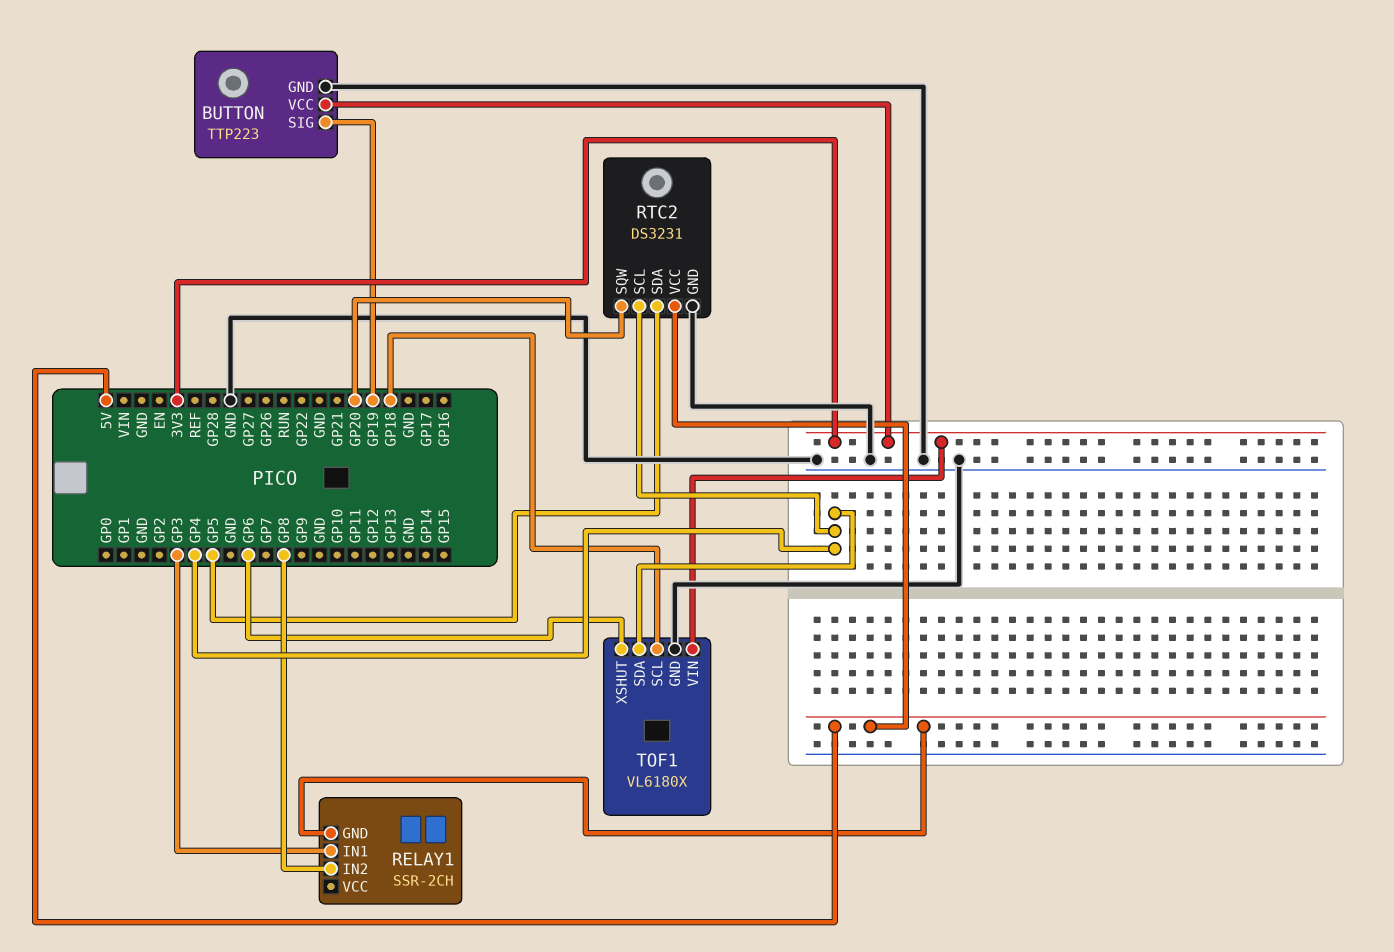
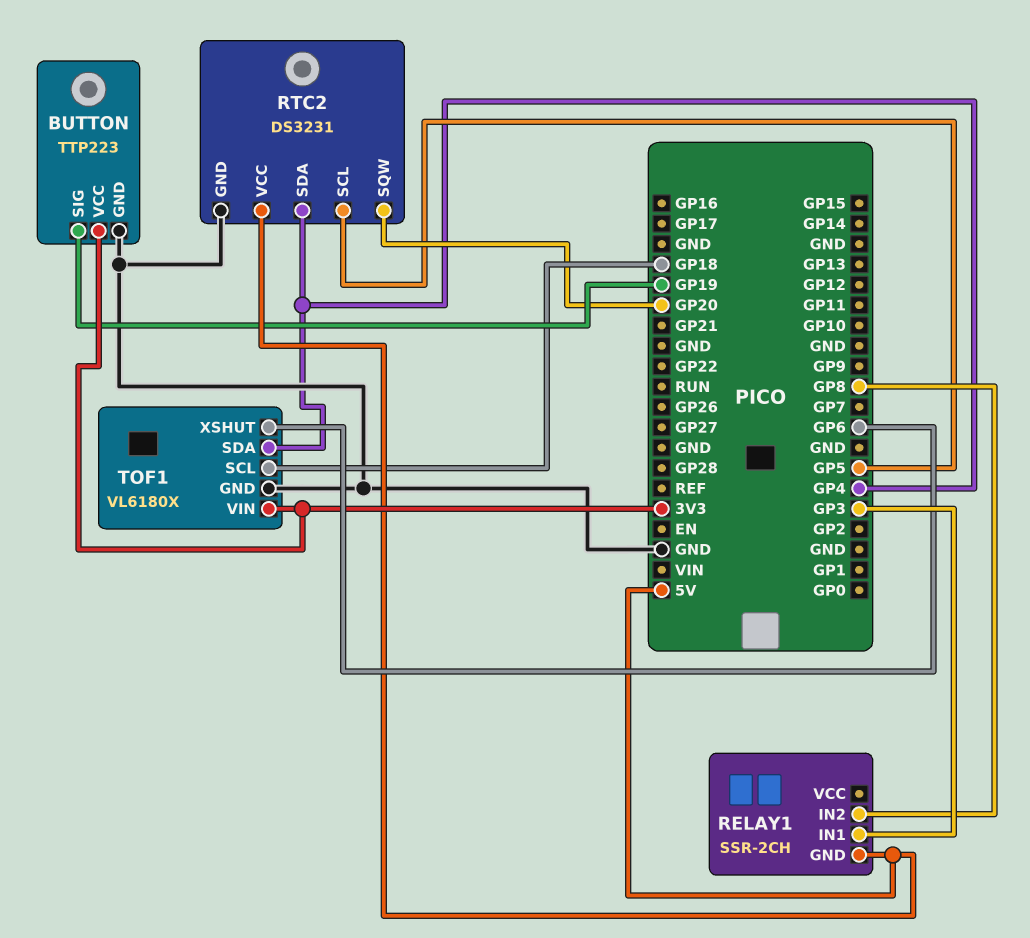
RTC2 pin SCL: GP4 -> GP5
RTC2 pin SDA: GP5 -> GP4

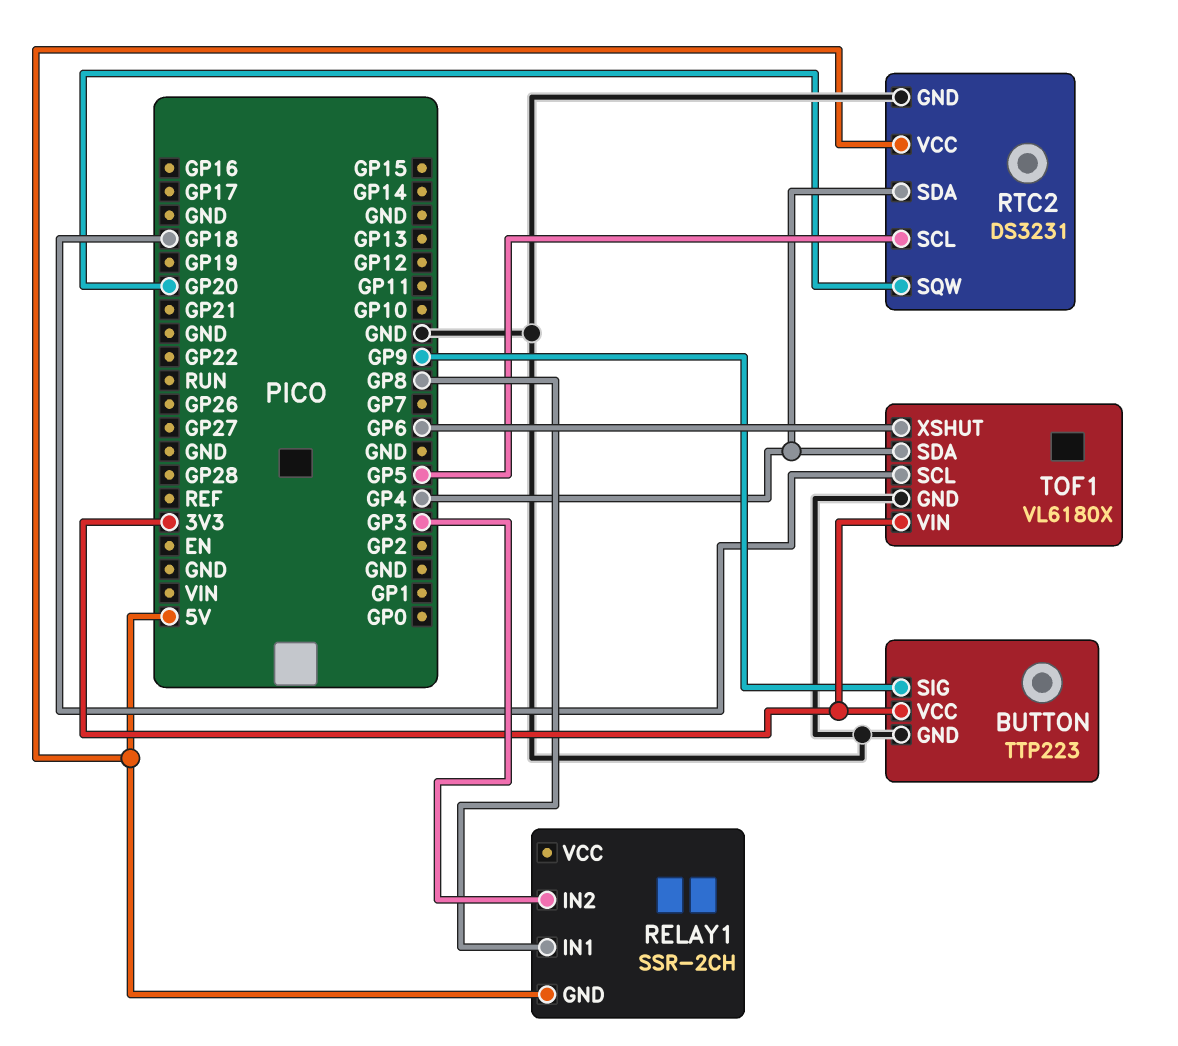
BUTTON pin SIG: GP19 -> GP9
RELAY1 pin IN1: GP3 -> GP8
RELAY1 pin IN2: GP8 -> GP3

